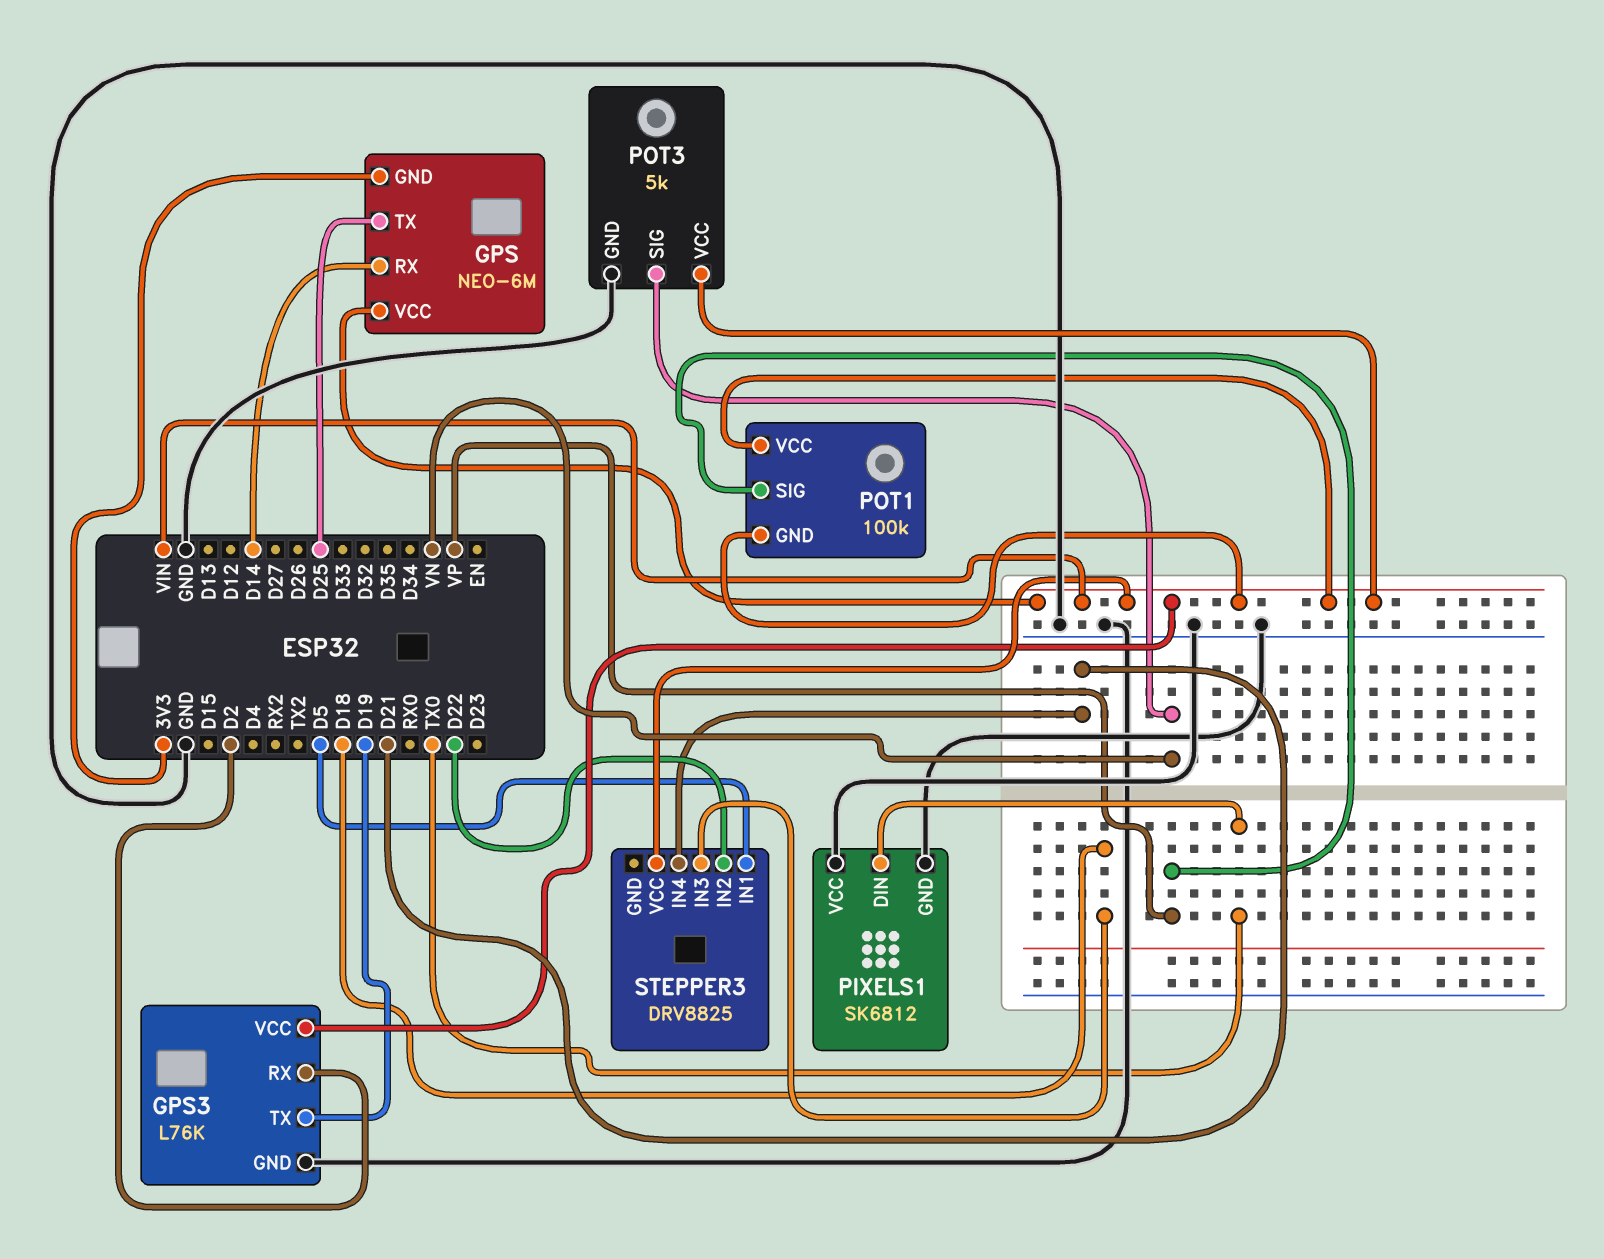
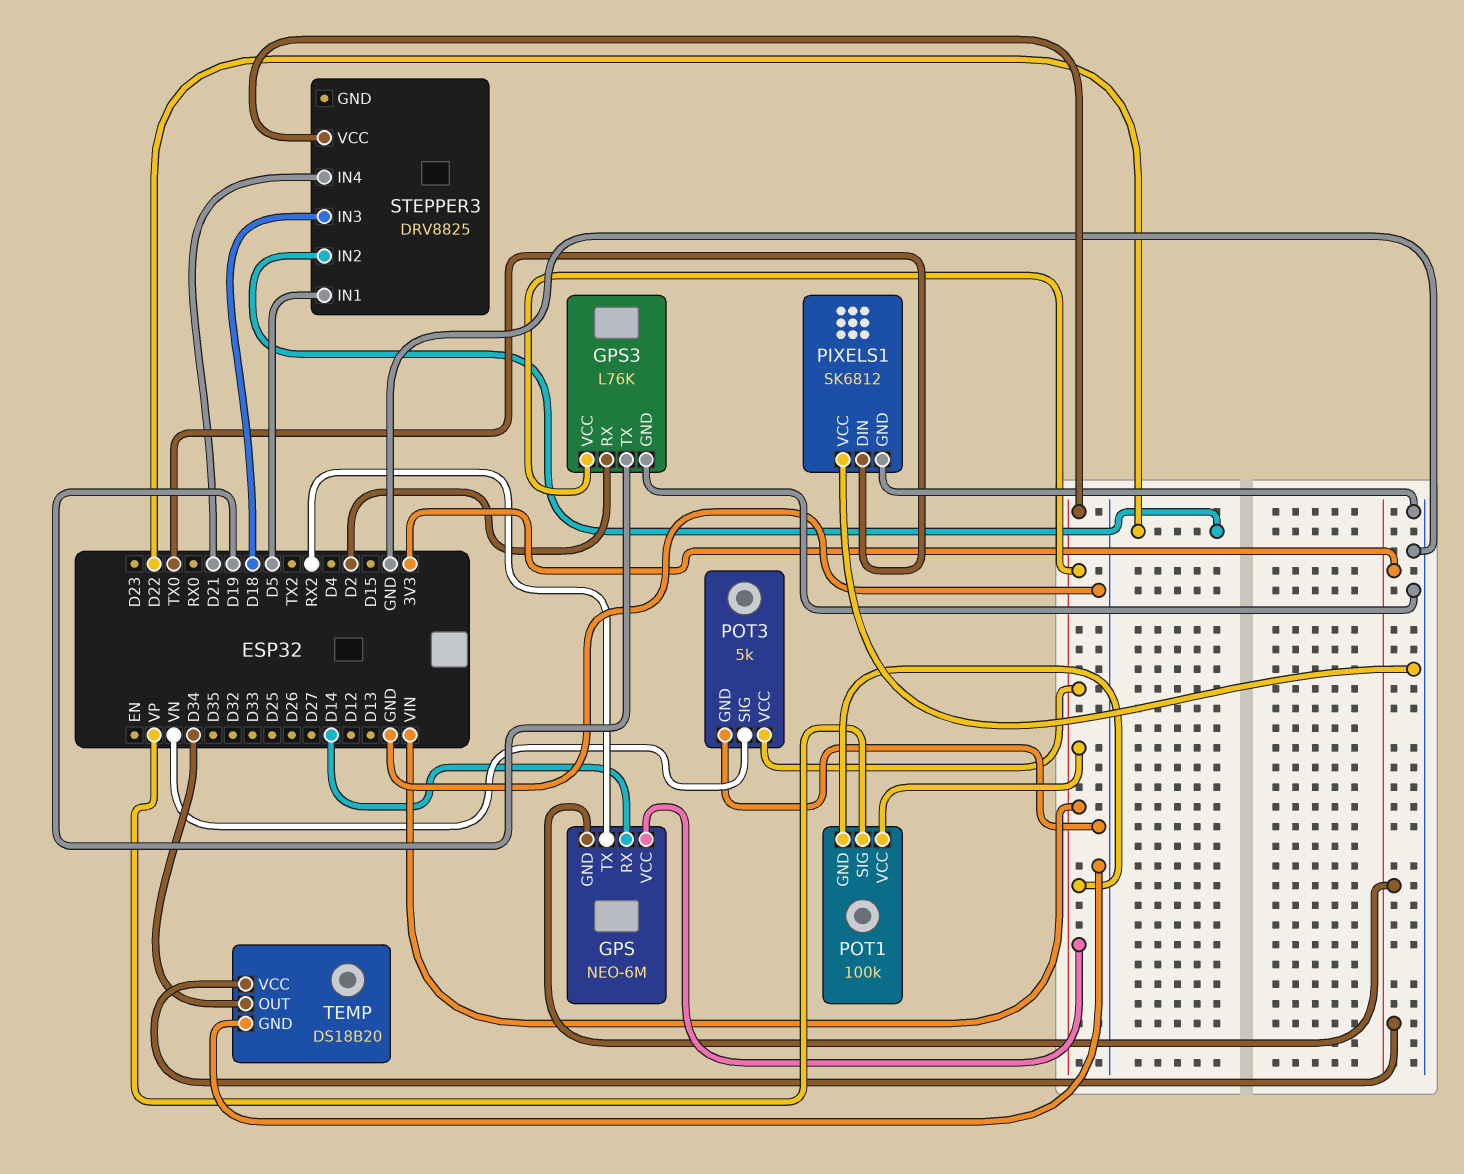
GPS pin TX: D25 -> RX2
TEMP: none -> DS18B20
TEMP pin GND: none -> GND
TEMP pin OUT: none -> D34
TEMP pin VCC: none -> 3V3

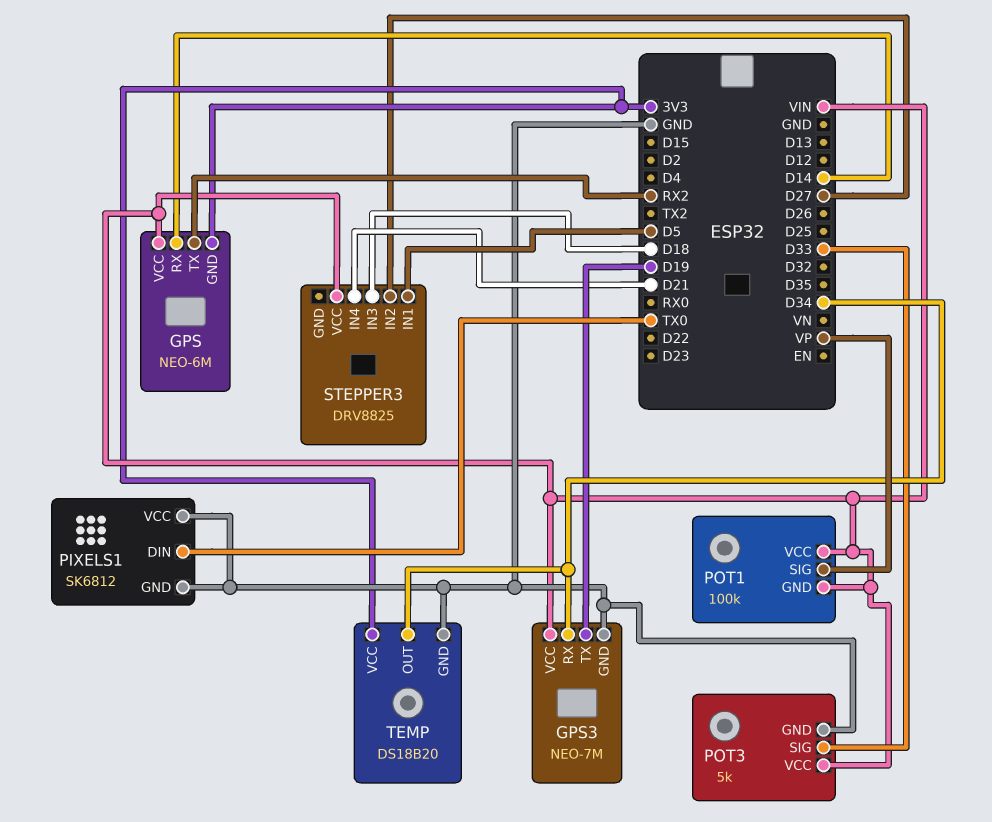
GPS3: L76K -> NEO-7M
GPS3 pin RX: D2 -> D34
POT3 pin SIG: VN -> D33
STEPPER3 pin IN2: D22 -> D27

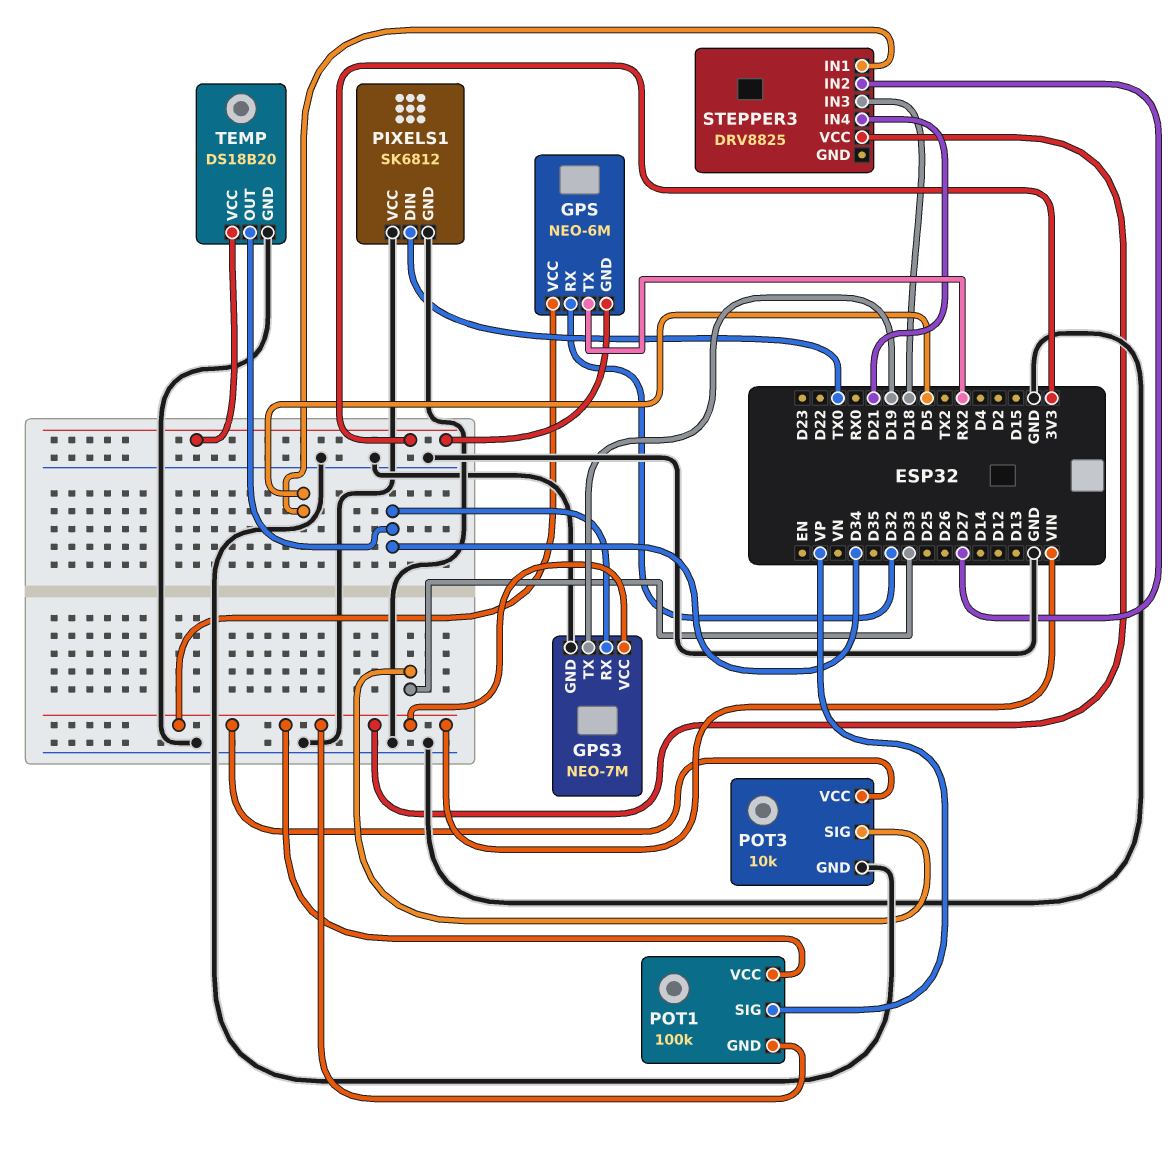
GPS pin RX: D14 -> D32
POT3: 5k -> 10k

